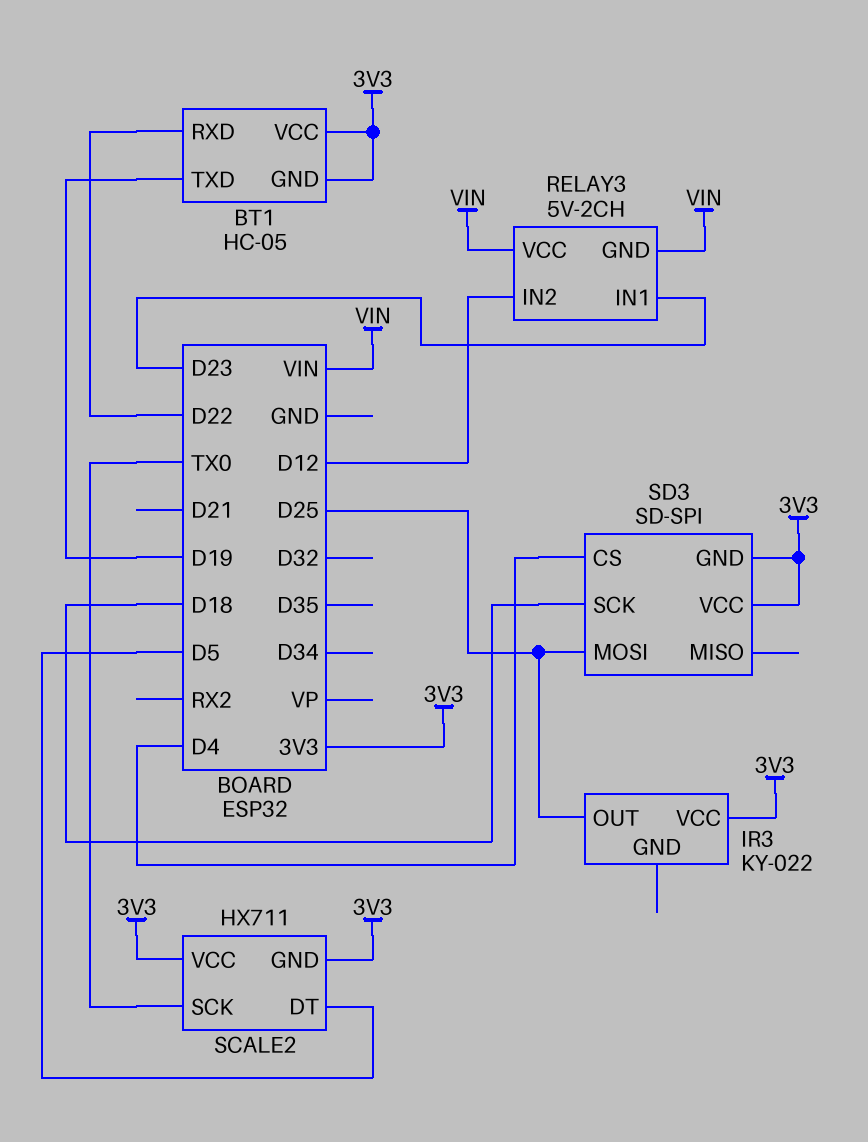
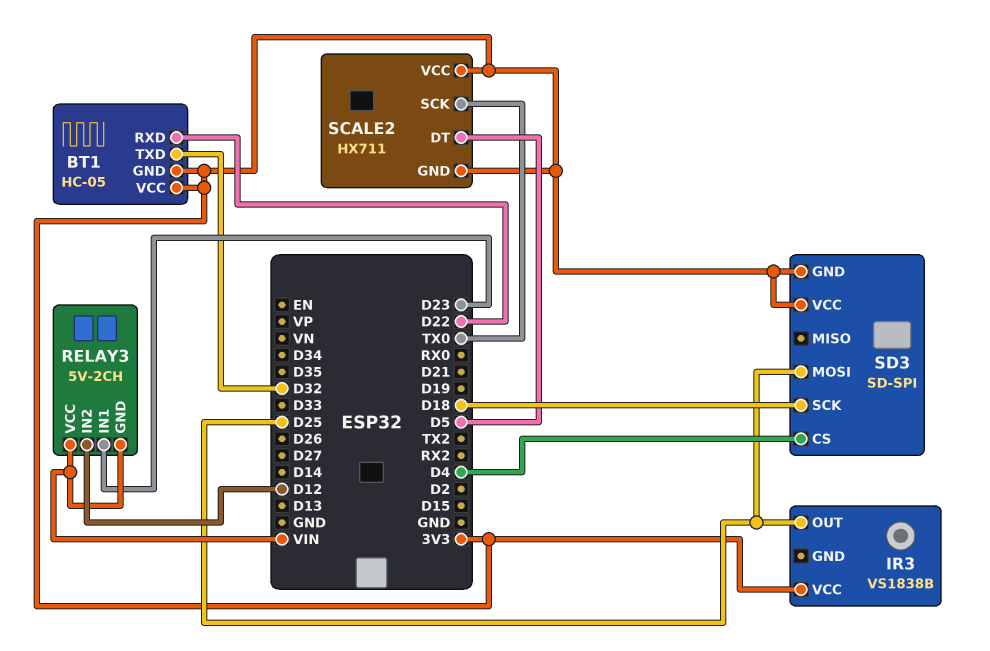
BT1 pin TXD: D19 -> D32
IR3: KY-022 -> VS1838B

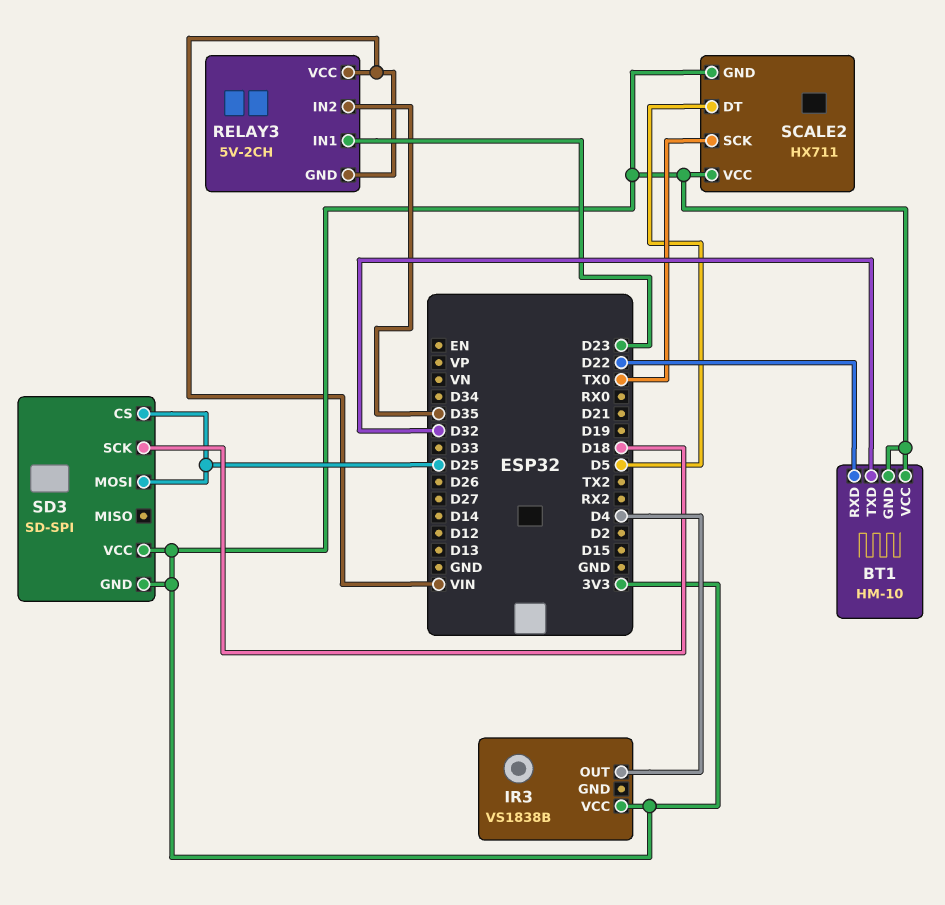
BT1: HC-05 -> HM-10
IR3 pin OUT: D25 -> D4
RELAY3 pin IN2: D12 -> D35
SD3 pin CS: D4 -> D25

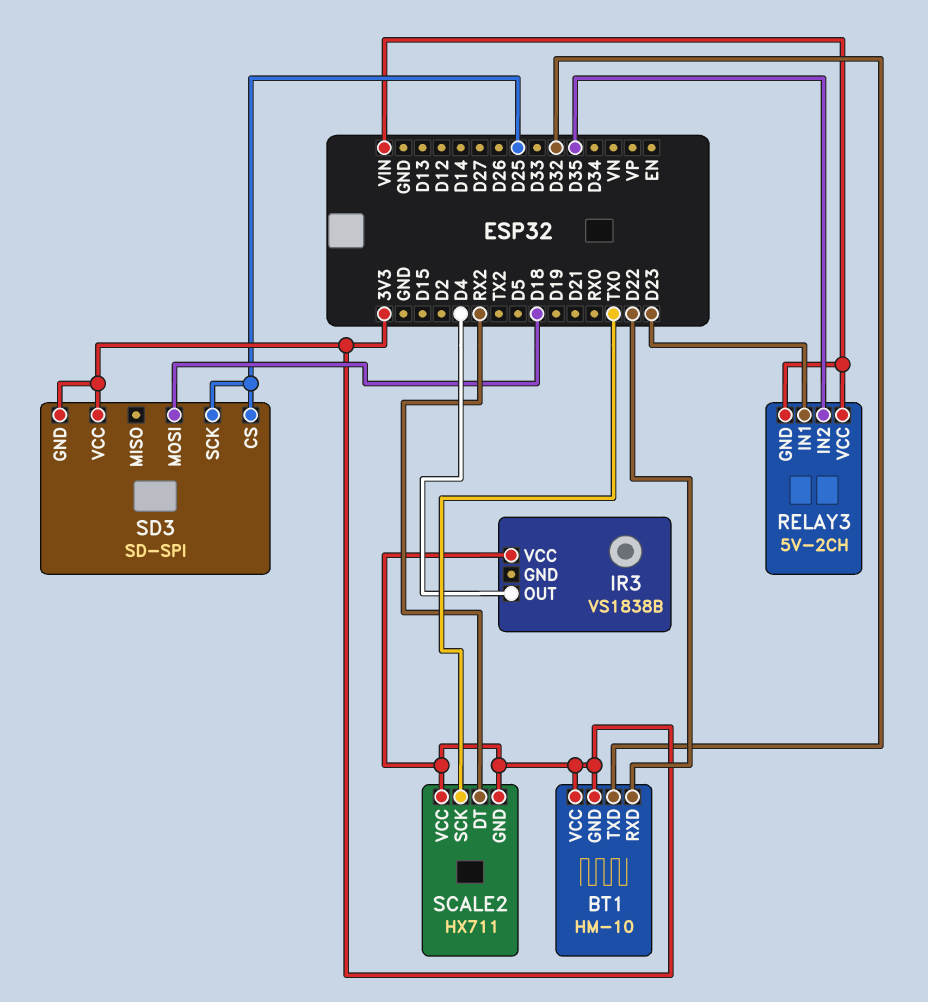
SCALE2 pin DT: D5 -> RX2
SD3 pin MOSI: D25 -> D18
SD3 pin SCK: D18 -> D25

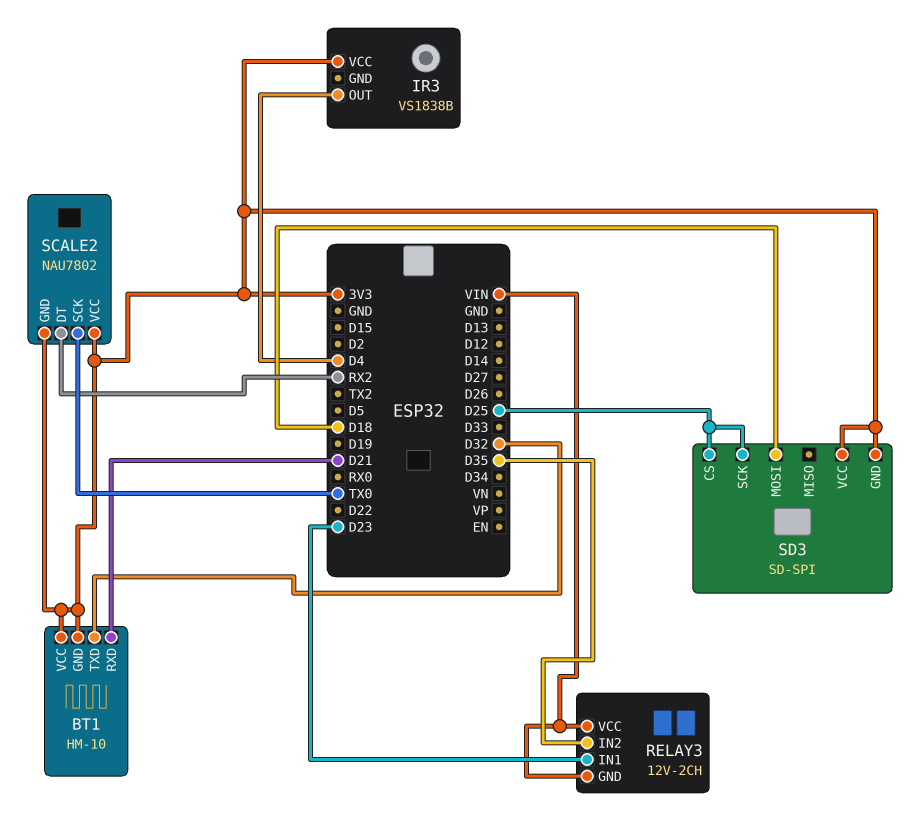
BT1 pin RXD: D22 -> D21
RELAY3: 5V-2CH -> 12V-2CH
SCALE2: HX711 -> NAU7802

